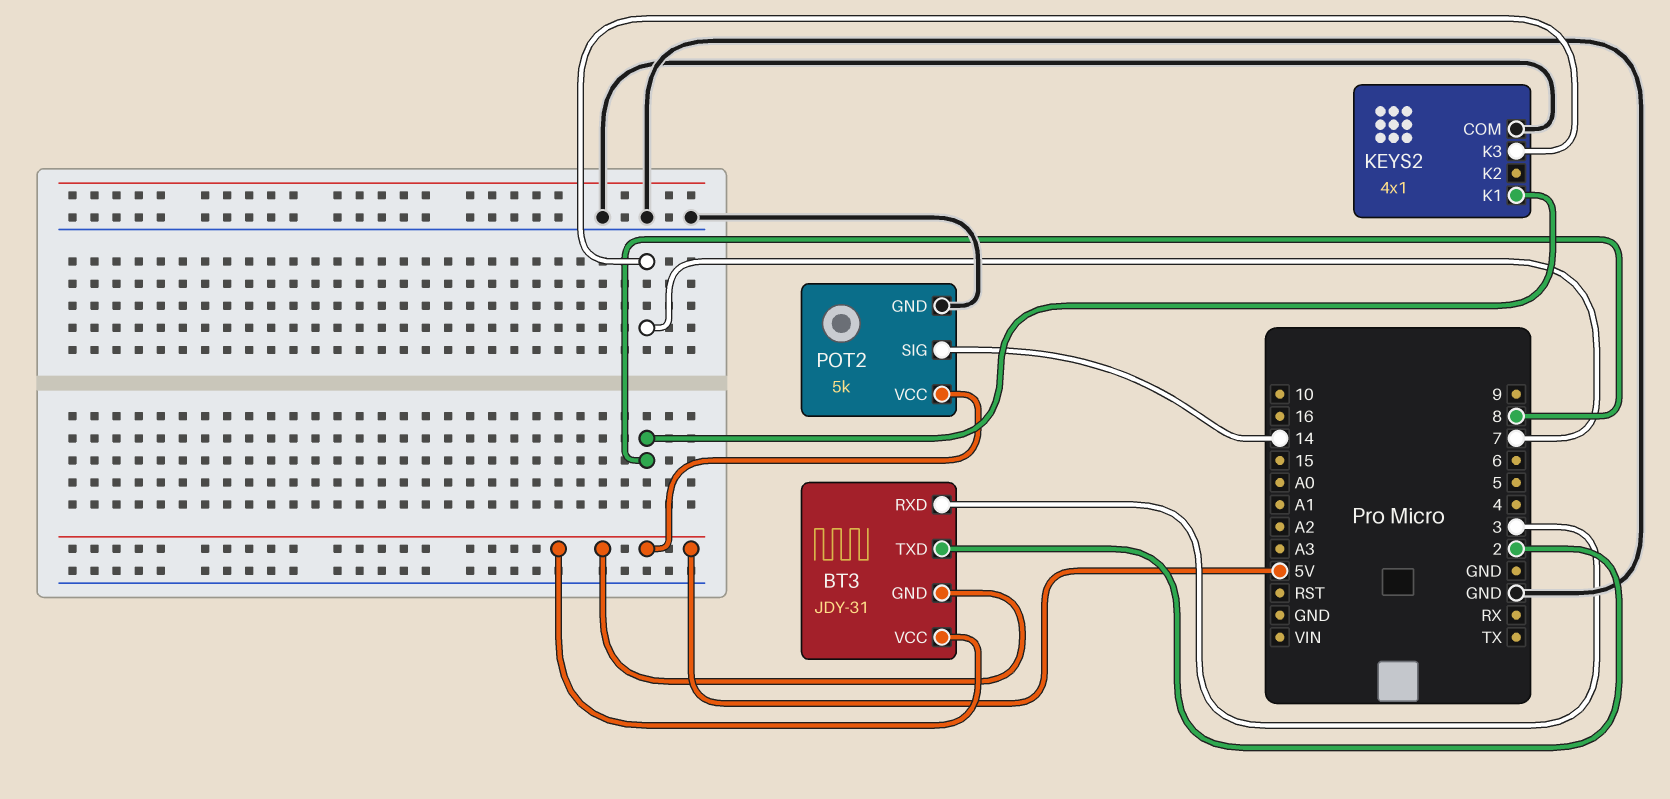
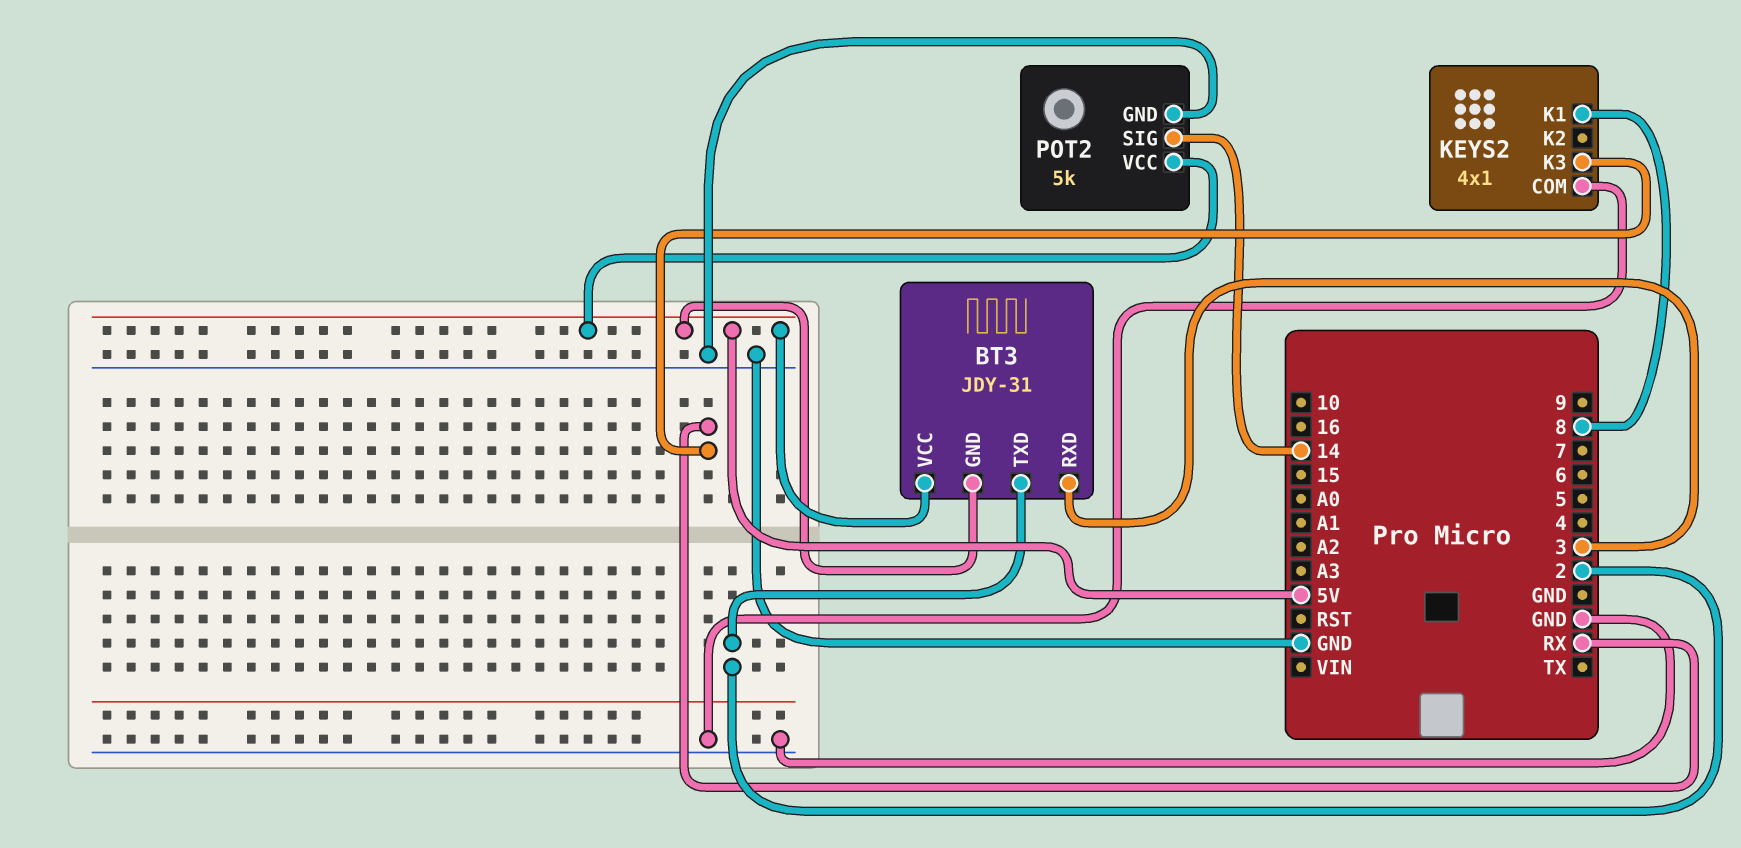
KEYS2 pin K3: 7 -> RX

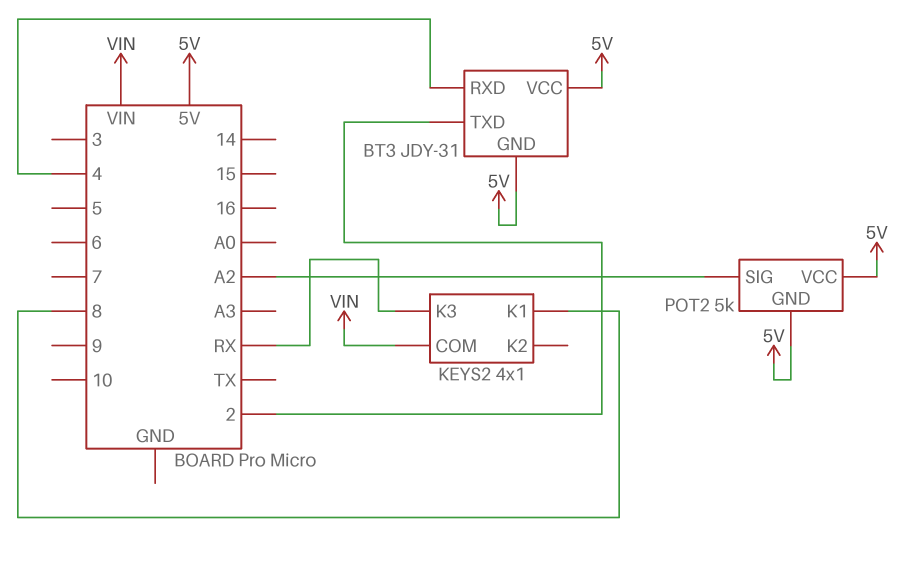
BT3 pin RXD: 3 -> 4
KEYS2 pin COM: GND -> VIN
POT2 pin GND: GND -> 5V
POT2 pin SIG: 14 -> A2

